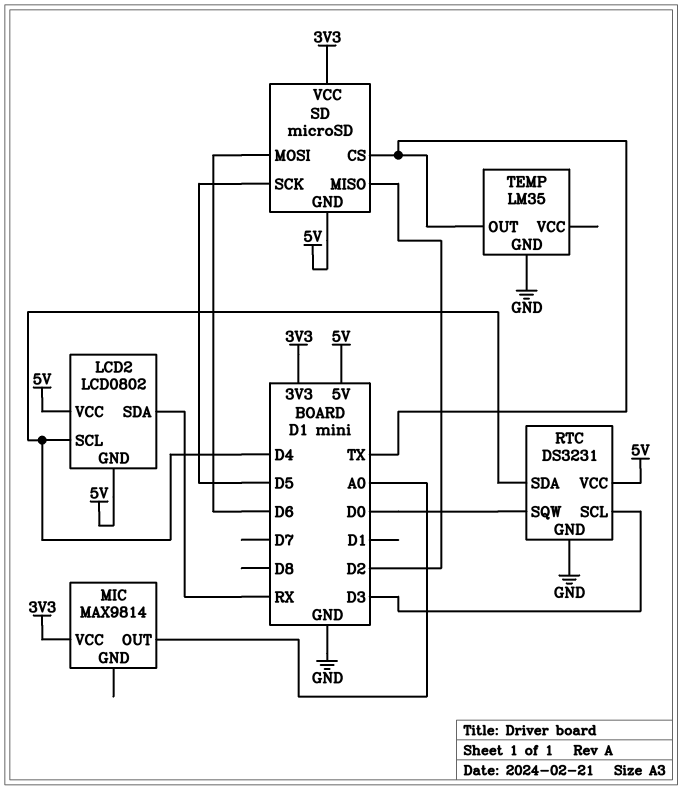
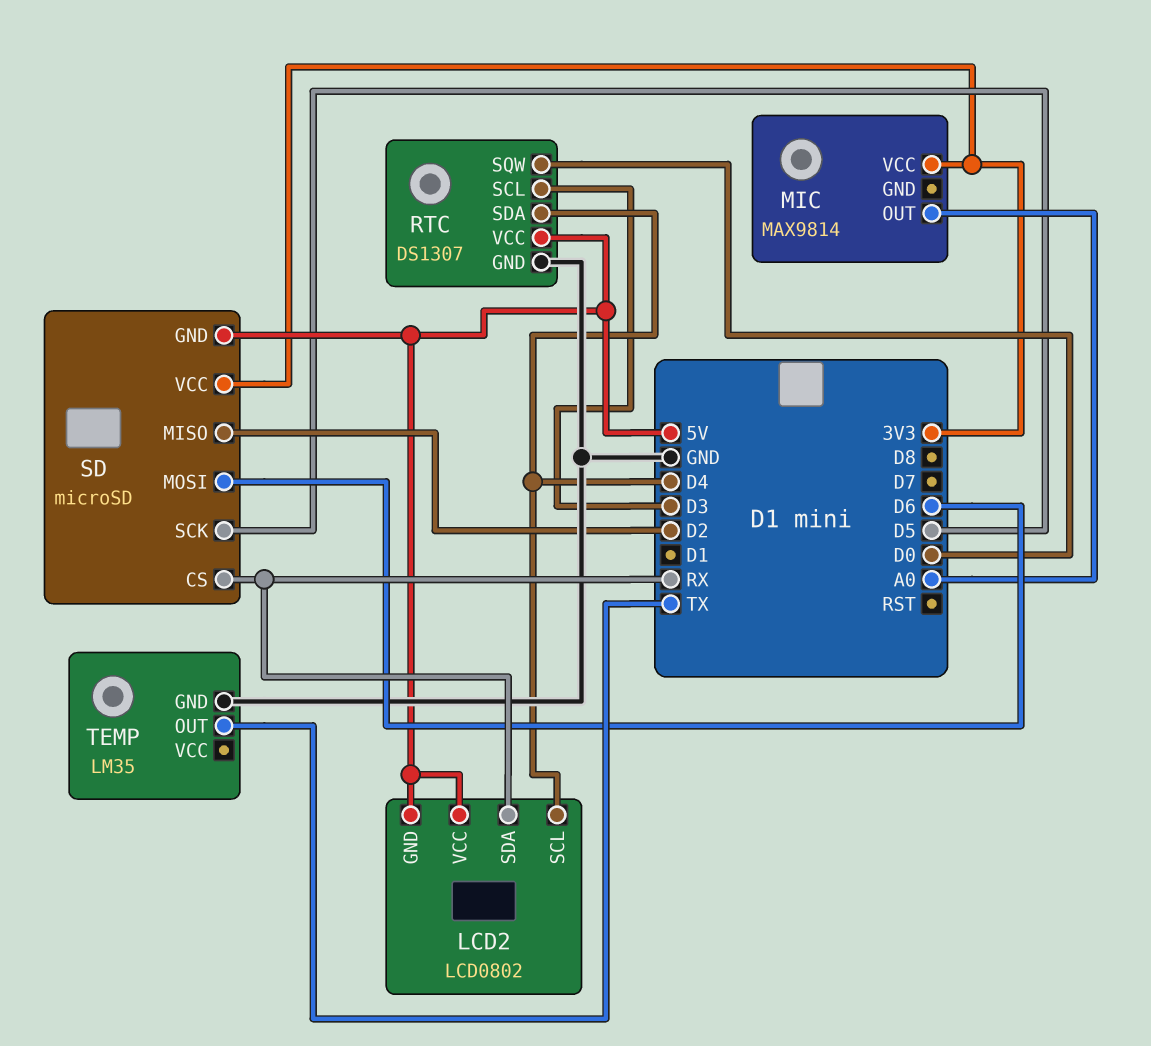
RTC: DS3231 -> DS1307
SD pin CS: TX -> RX

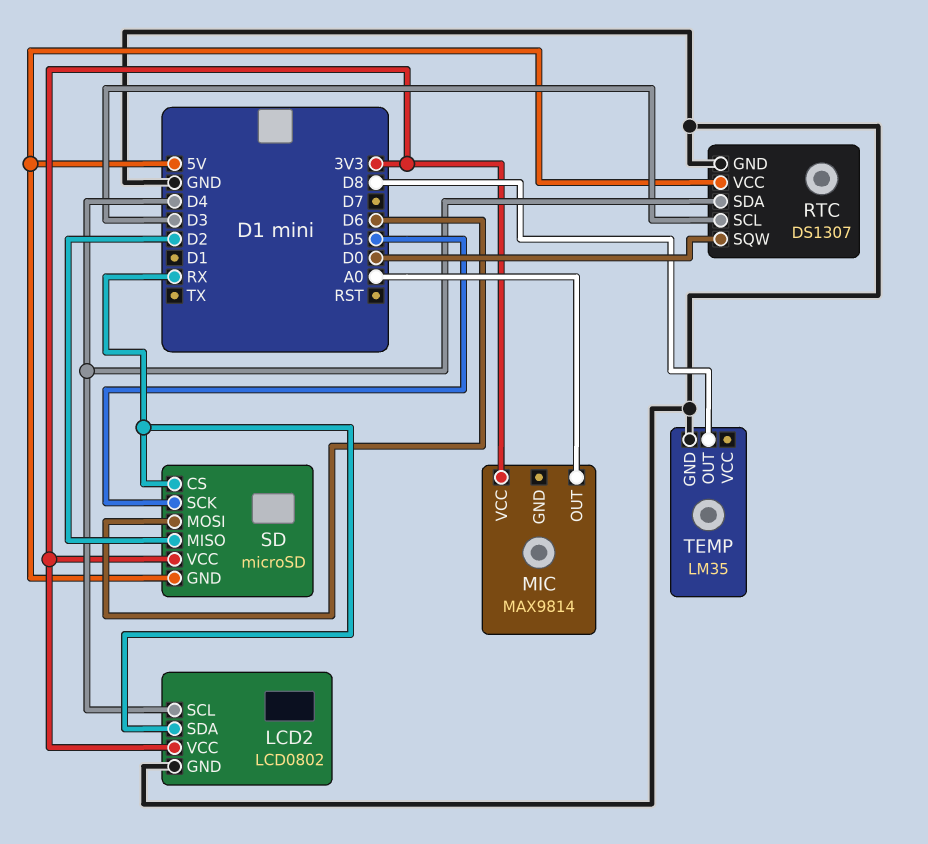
LCD2 pin GND: 5V -> GND
LCD2 pin VCC: 5V -> 3V3
TEMP pin OUT: TX -> D8

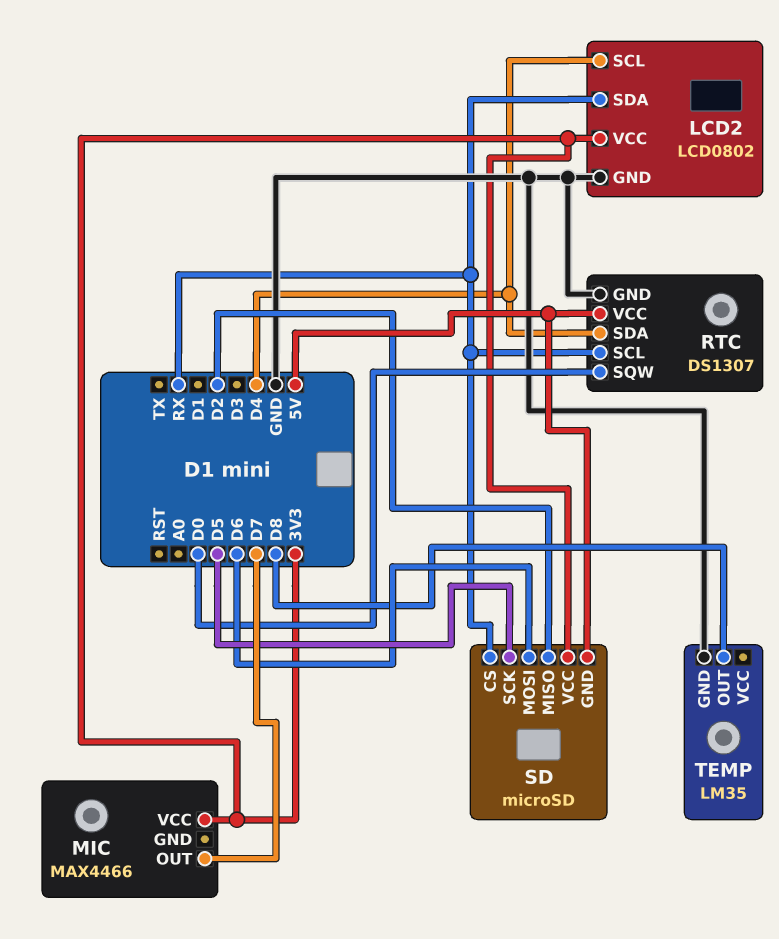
MIC: MAX9814 -> MAX4466
MIC pin OUT: A0 -> D7
RTC pin SCL: D3 -> RX

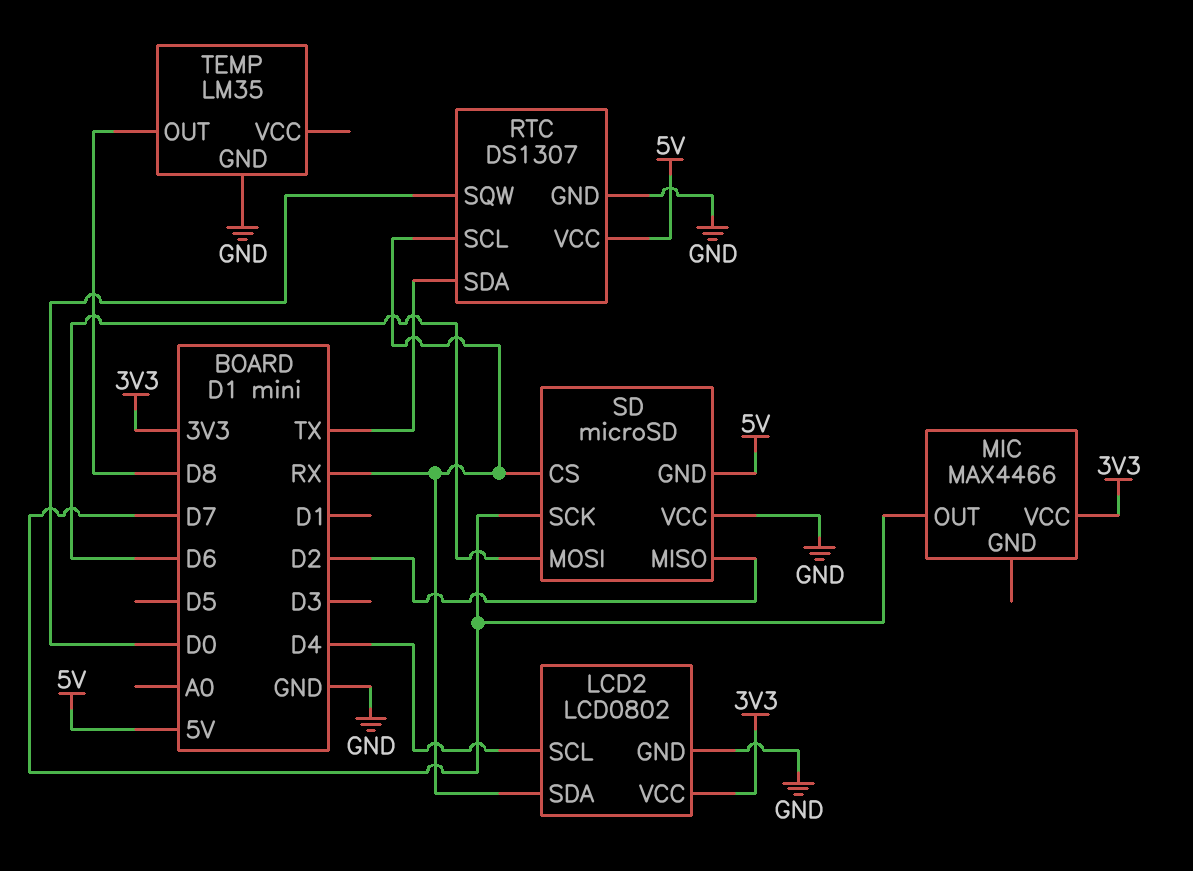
RTC pin SDA: D4 -> TX
SD pin SCK: D5 -> D7
SD pin VCC: 3V3 -> GND

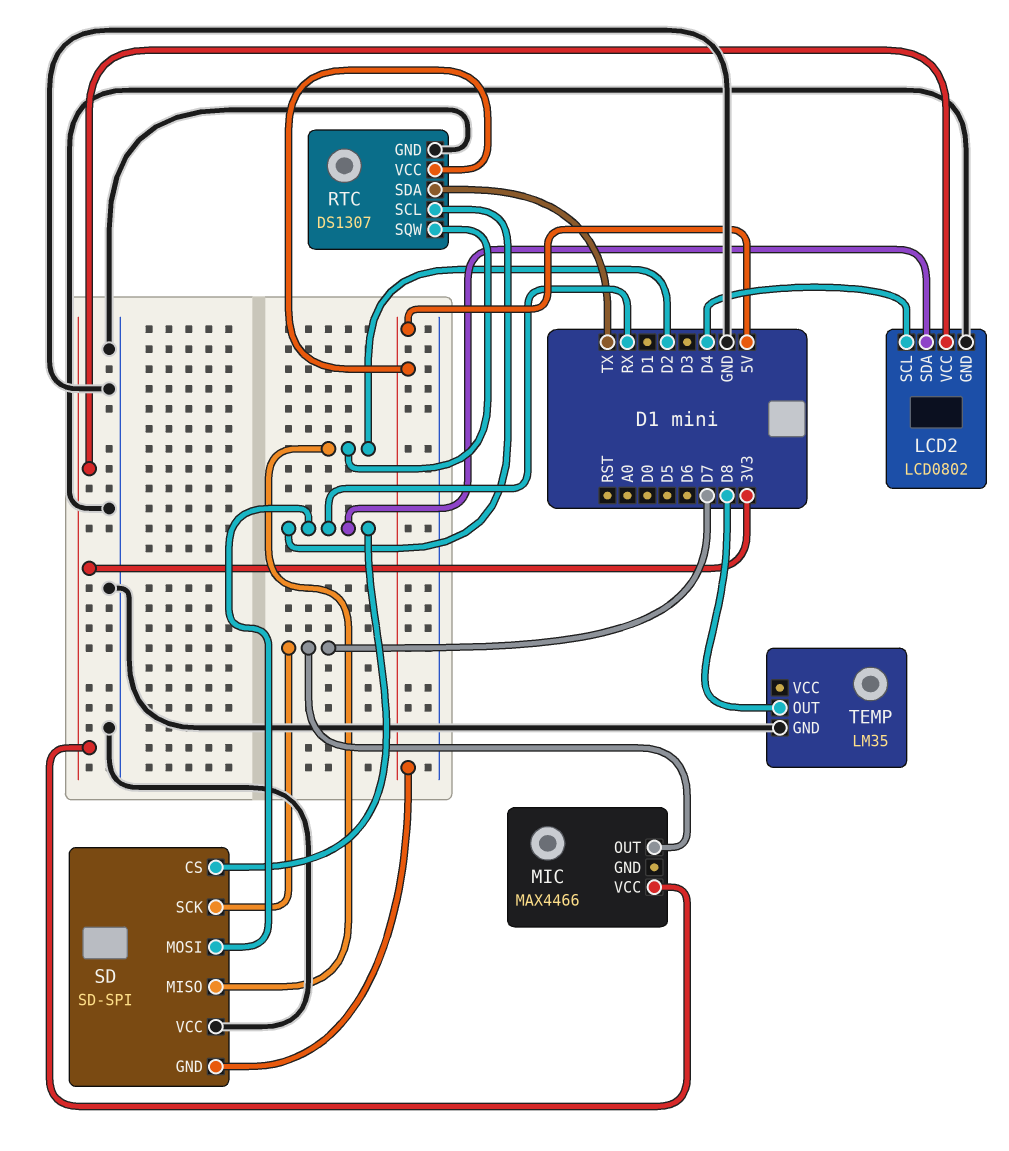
RTC pin SQW: D0 -> D2
SD: microSD -> SD-SPI
SD pin MOSI: D6 -> RX

